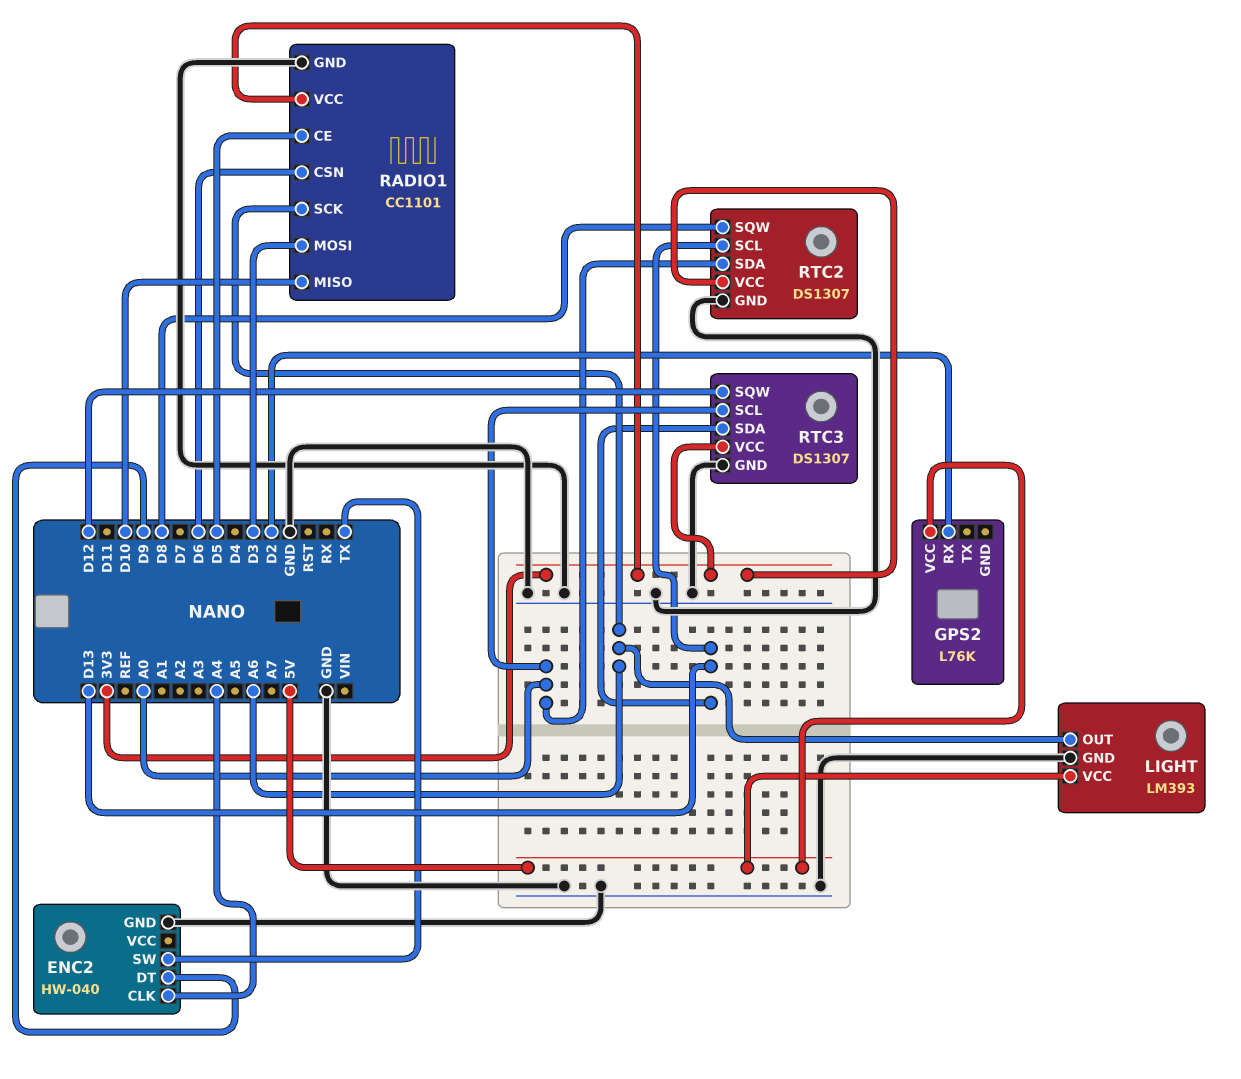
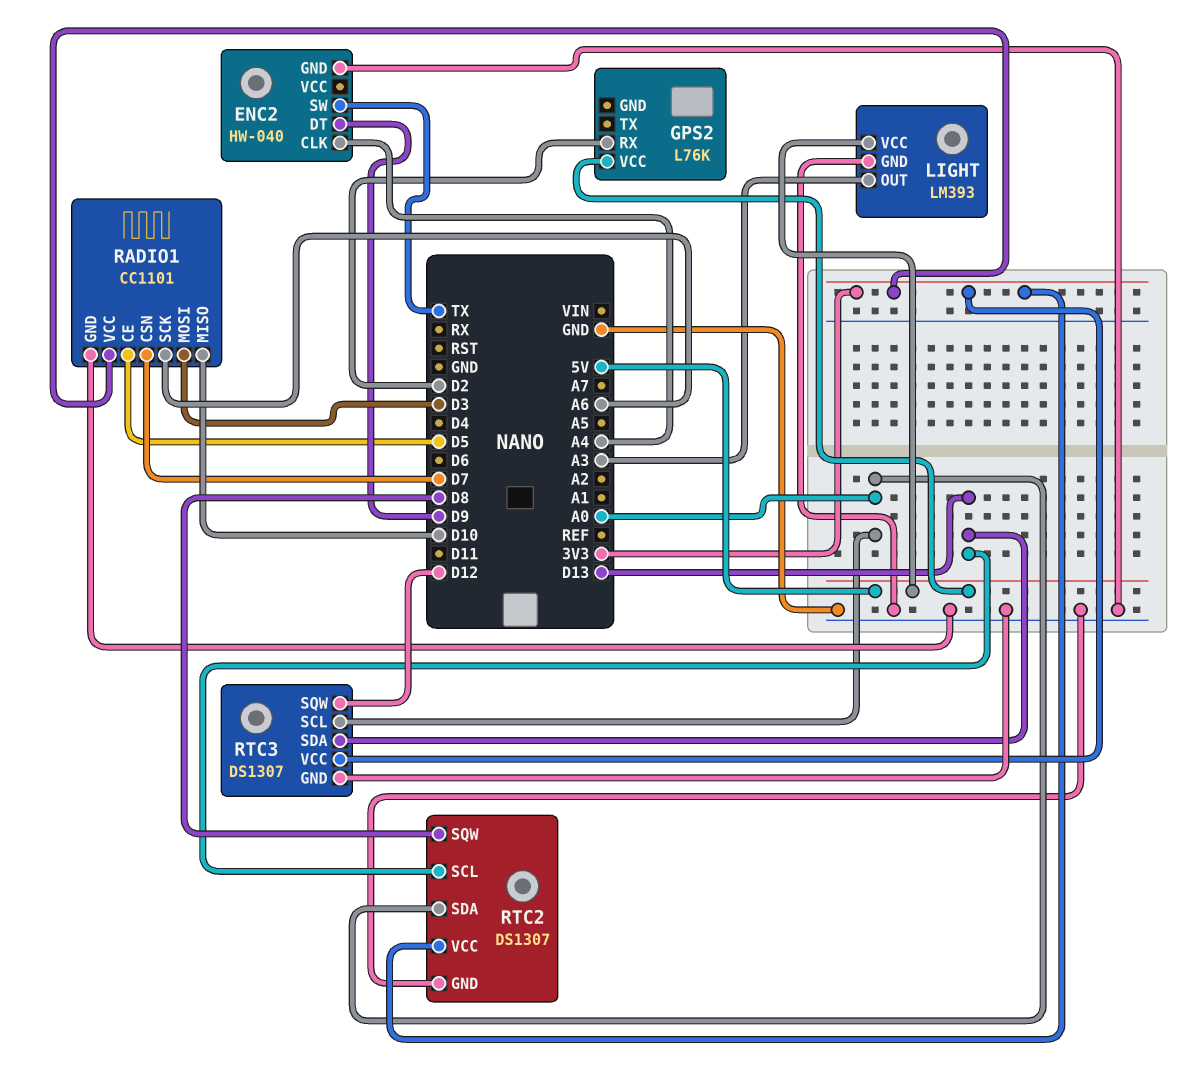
LIGHT pin OUT: A6 -> A3
RADIO1 pin CSN: D6 -> D7

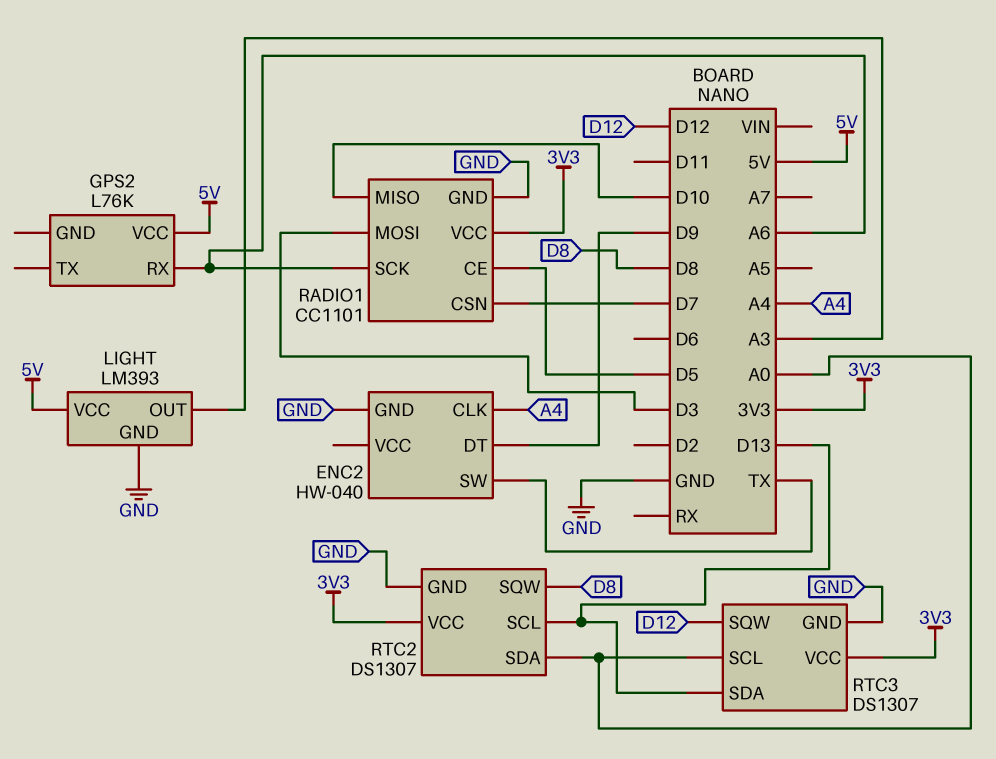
GPS2 pin RX: D2 -> A6

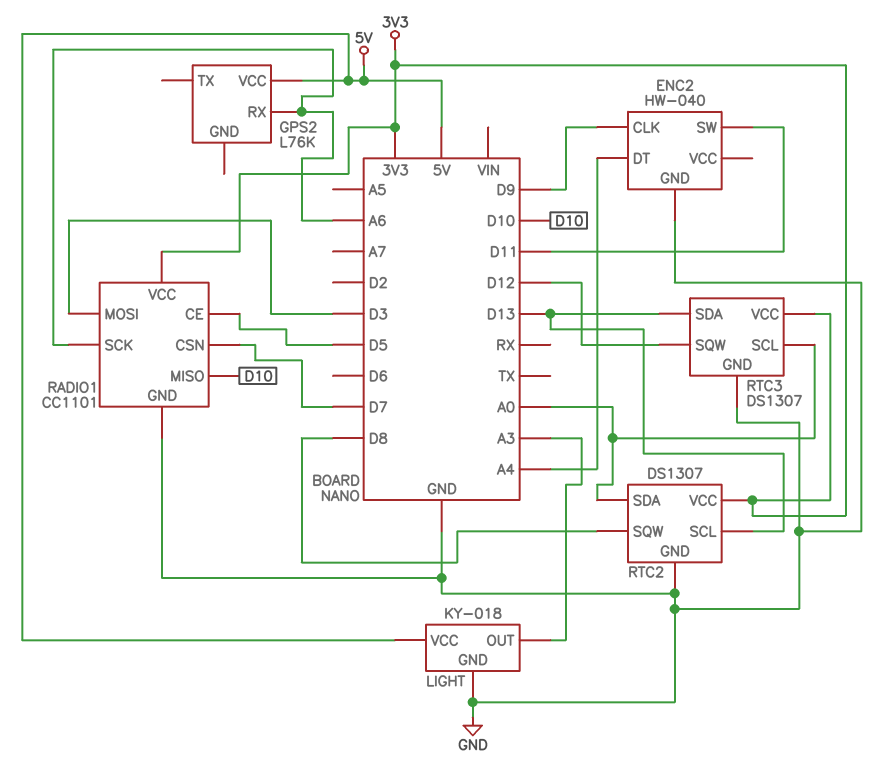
ENC2 pin CLK: A4 -> D9
ENC2 pin DT: D9 -> A4
ENC2 pin SW: TX -> D11
LIGHT: LM393 -> KY-018

